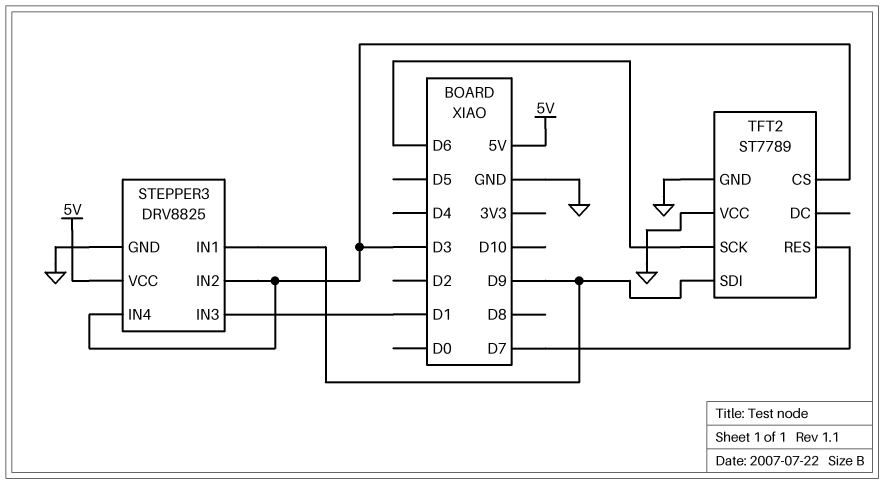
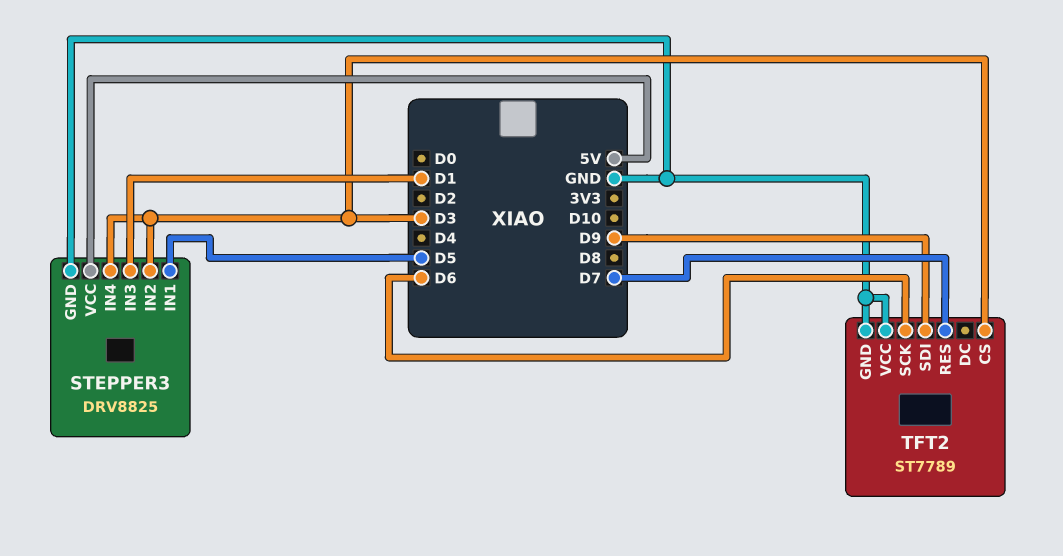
STEPPER3 pin IN1: D9 -> D5

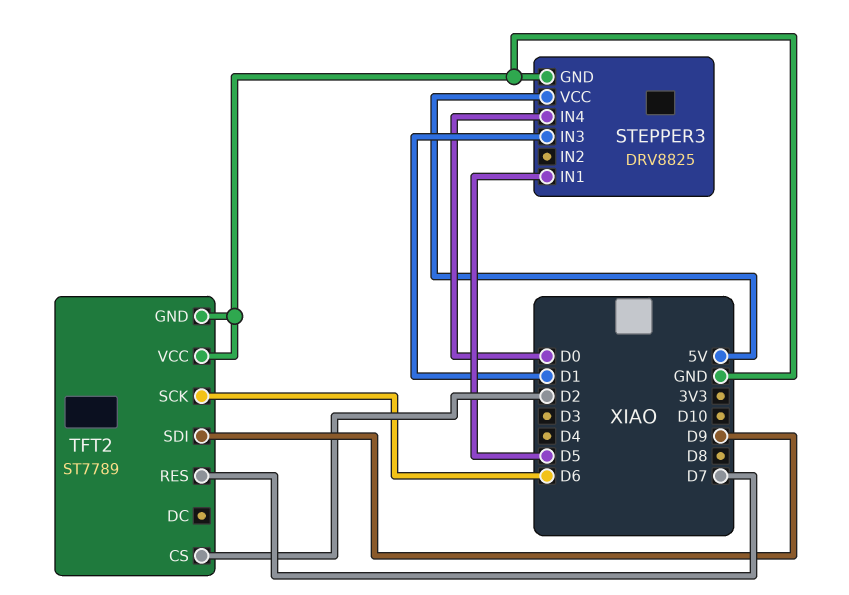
STEPPER3 pin IN2: D3 -> none
STEPPER3 pin IN4: D3 -> D0
TFT2 pin CS: D3 -> D2

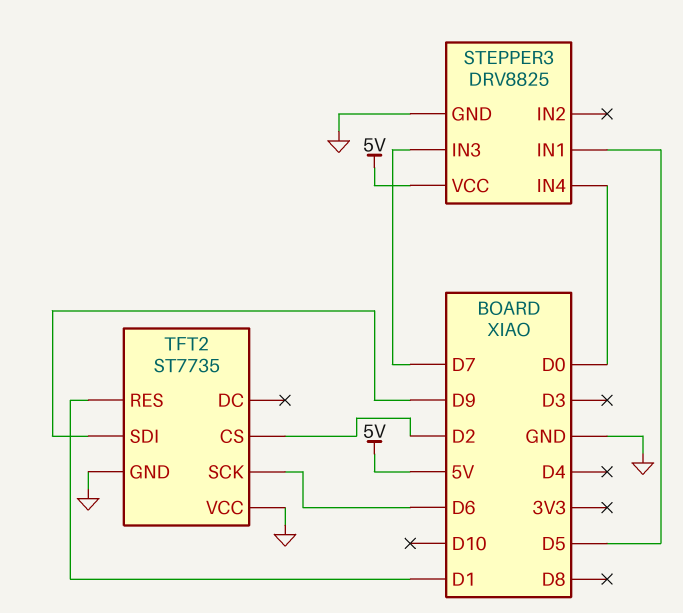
STEPPER3 pin IN3: D1 -> D7
TFT2: ST7789 -> ST7735
TFT2 pin RES: D7 -> D1

